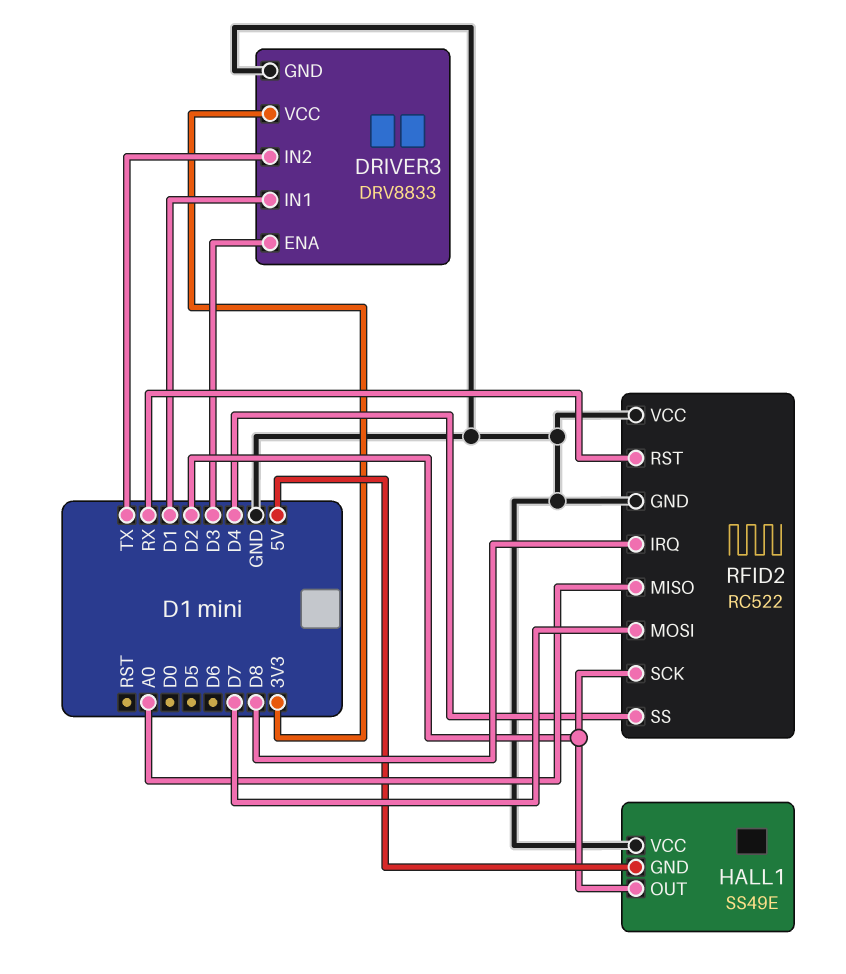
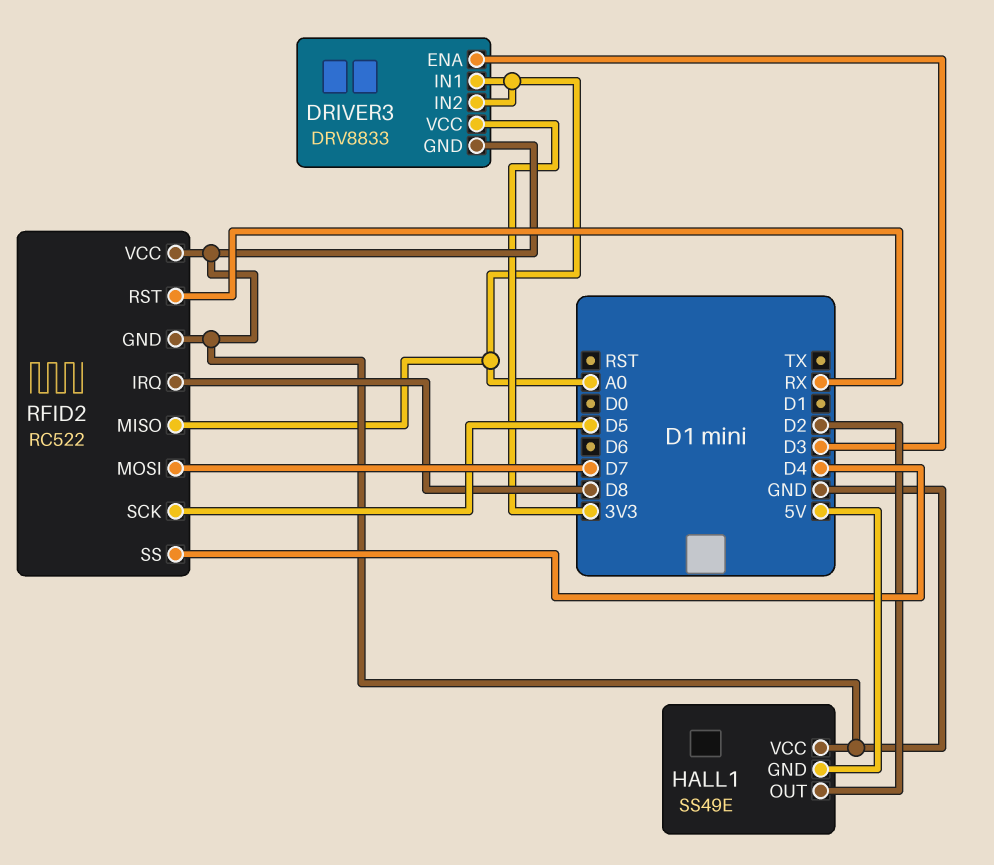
DRIVER3 pin IN1: D1 -> A0
DRIVER3 pin IN2: TX -> A0
RFID2 pin SCK: D2 -> D5

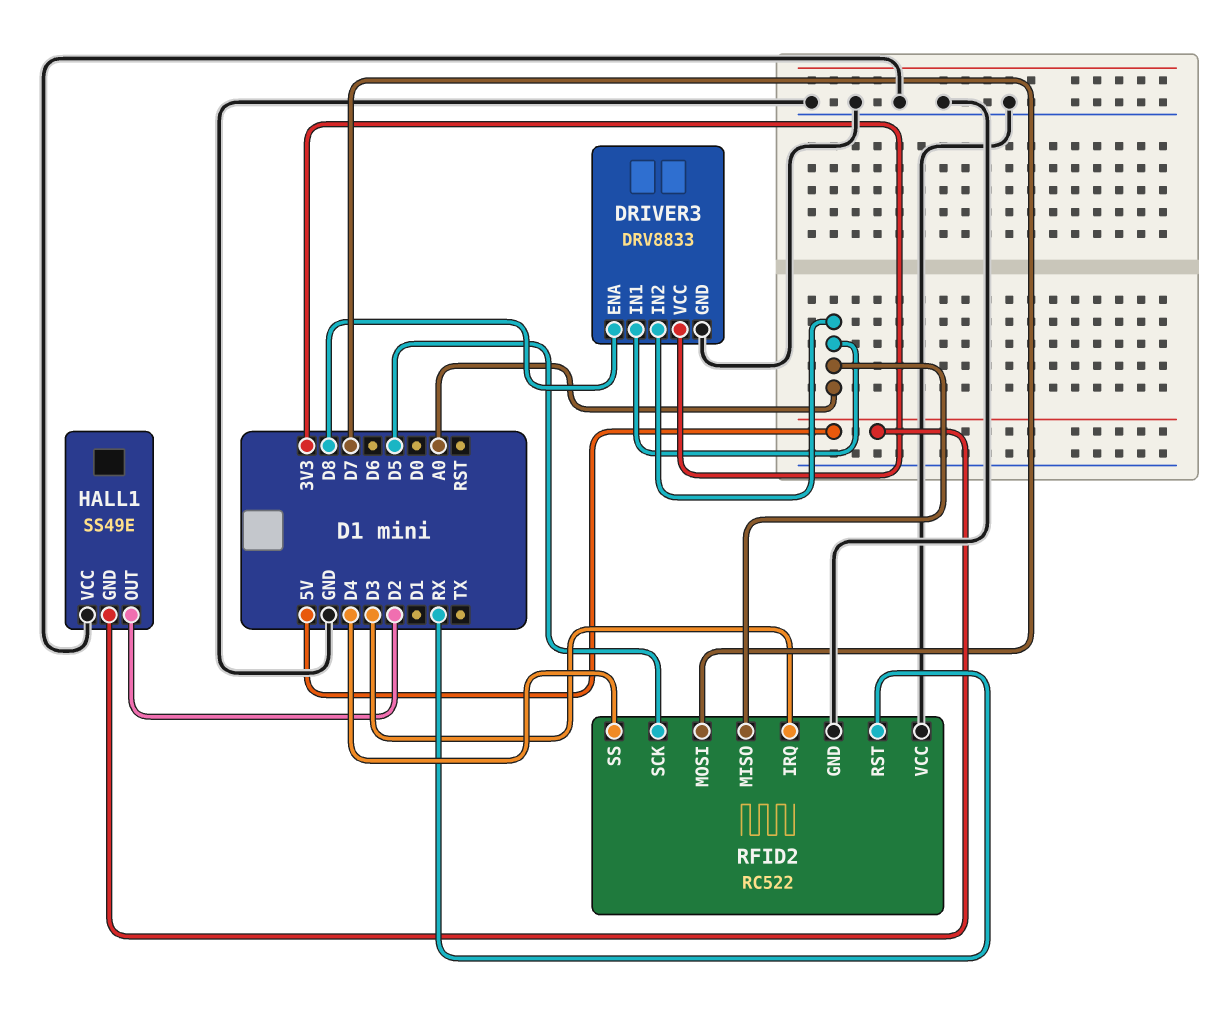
DRIVER3 pin ENA: D3 -> D8
RFID2 pin IRQ: D8 -> D3

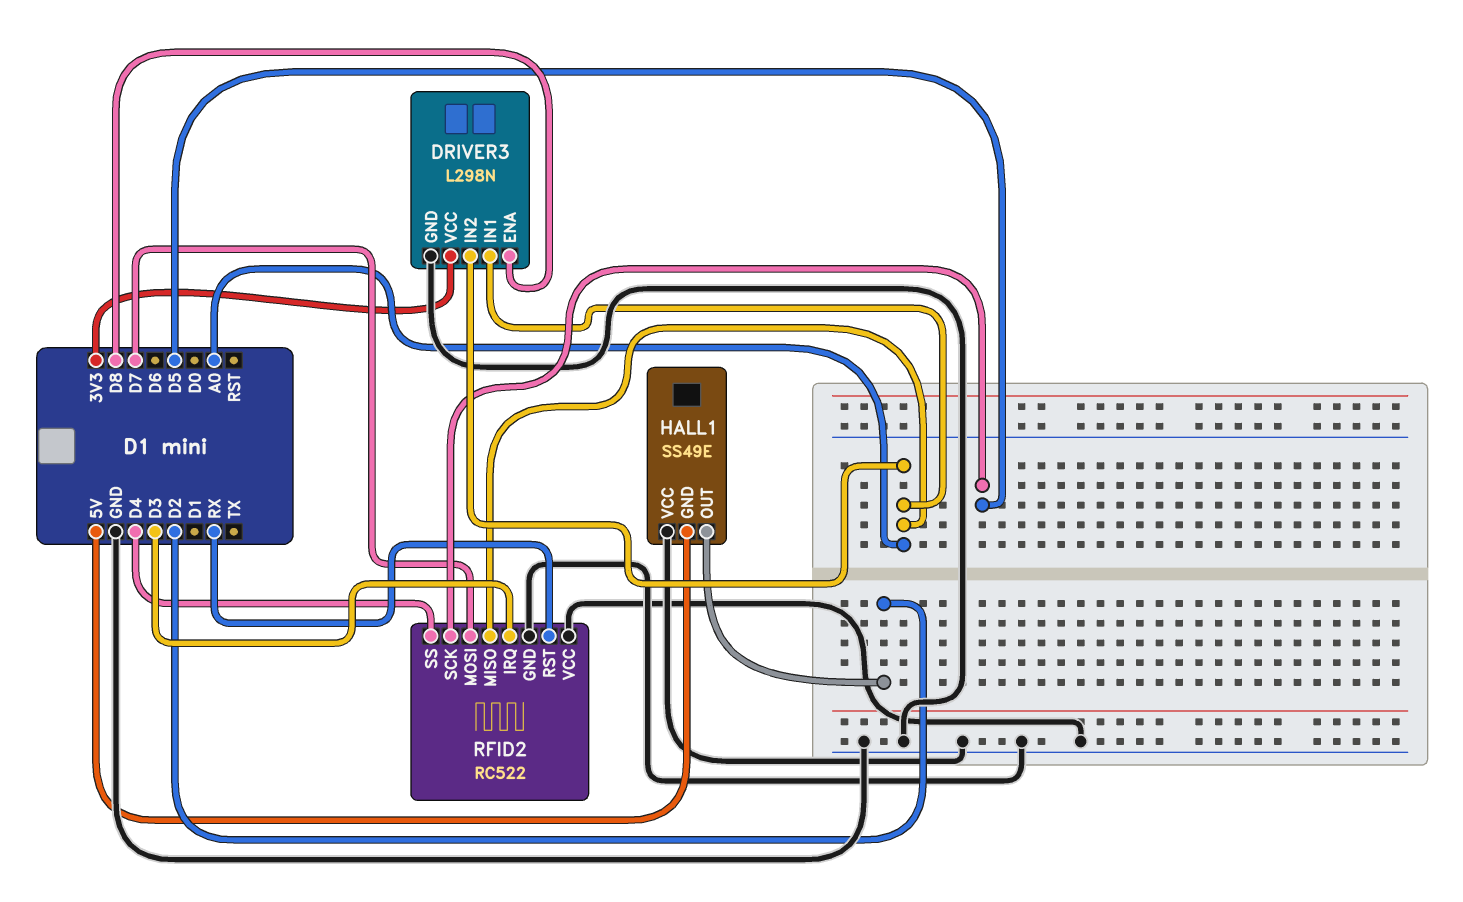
DRIVER3: DRV8833 -> L298N

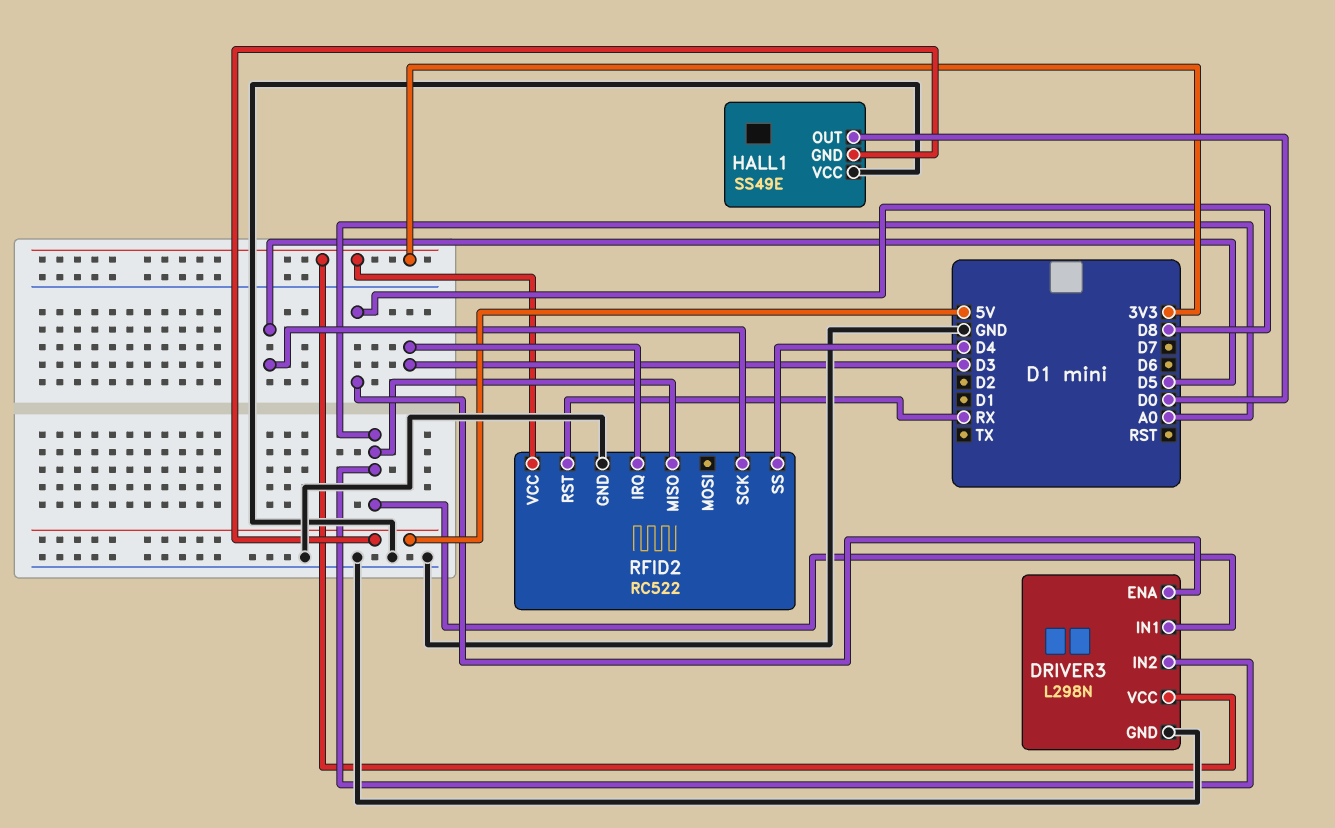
HALL1 pin OUT: D2 -> D0
RFID2 pin MOSI: D7 -> none
RFID2 pin VCC: GND -> 3V3

